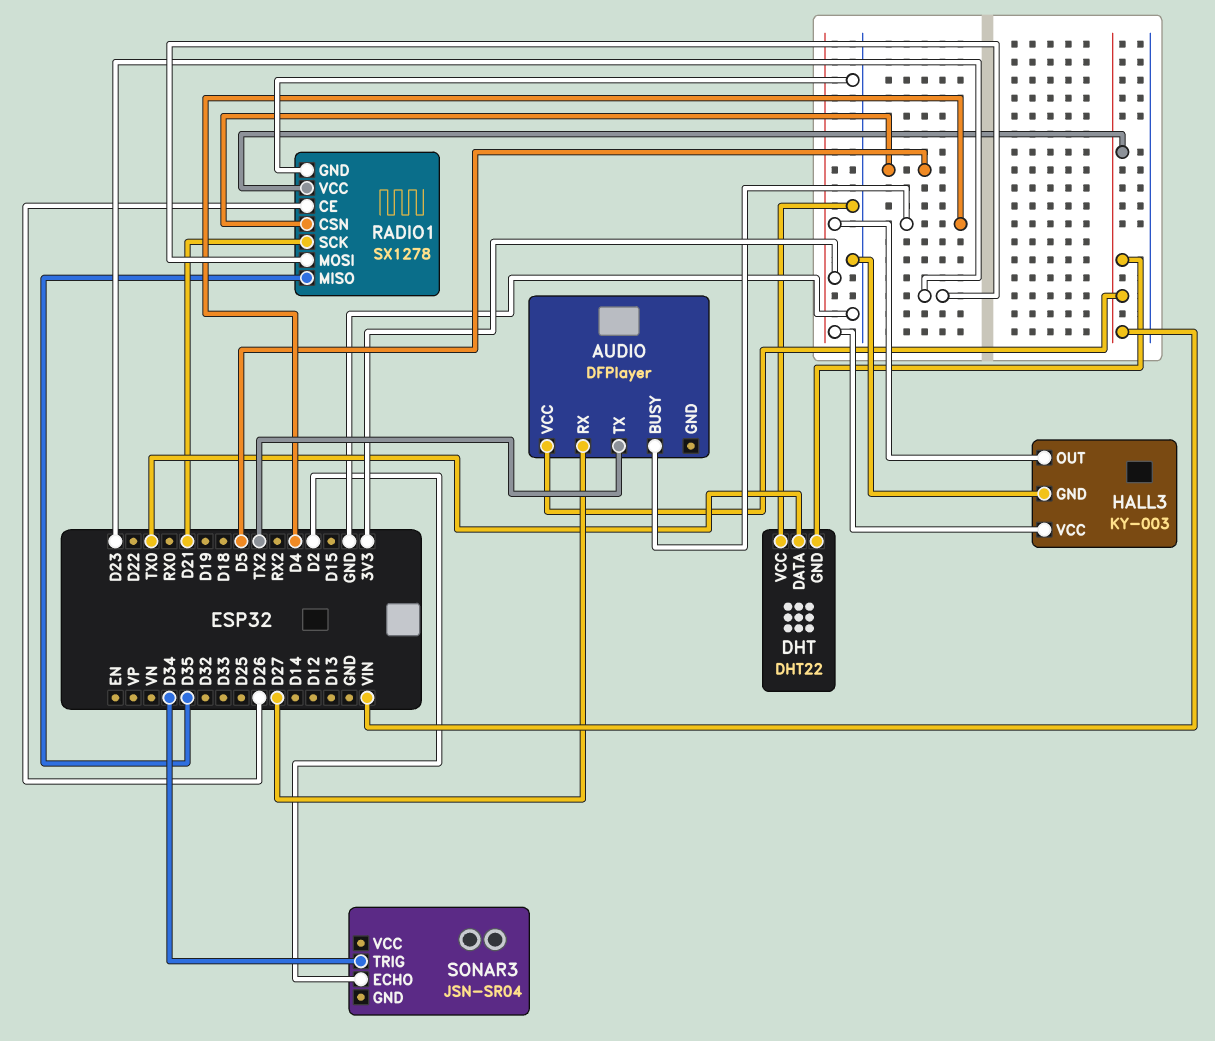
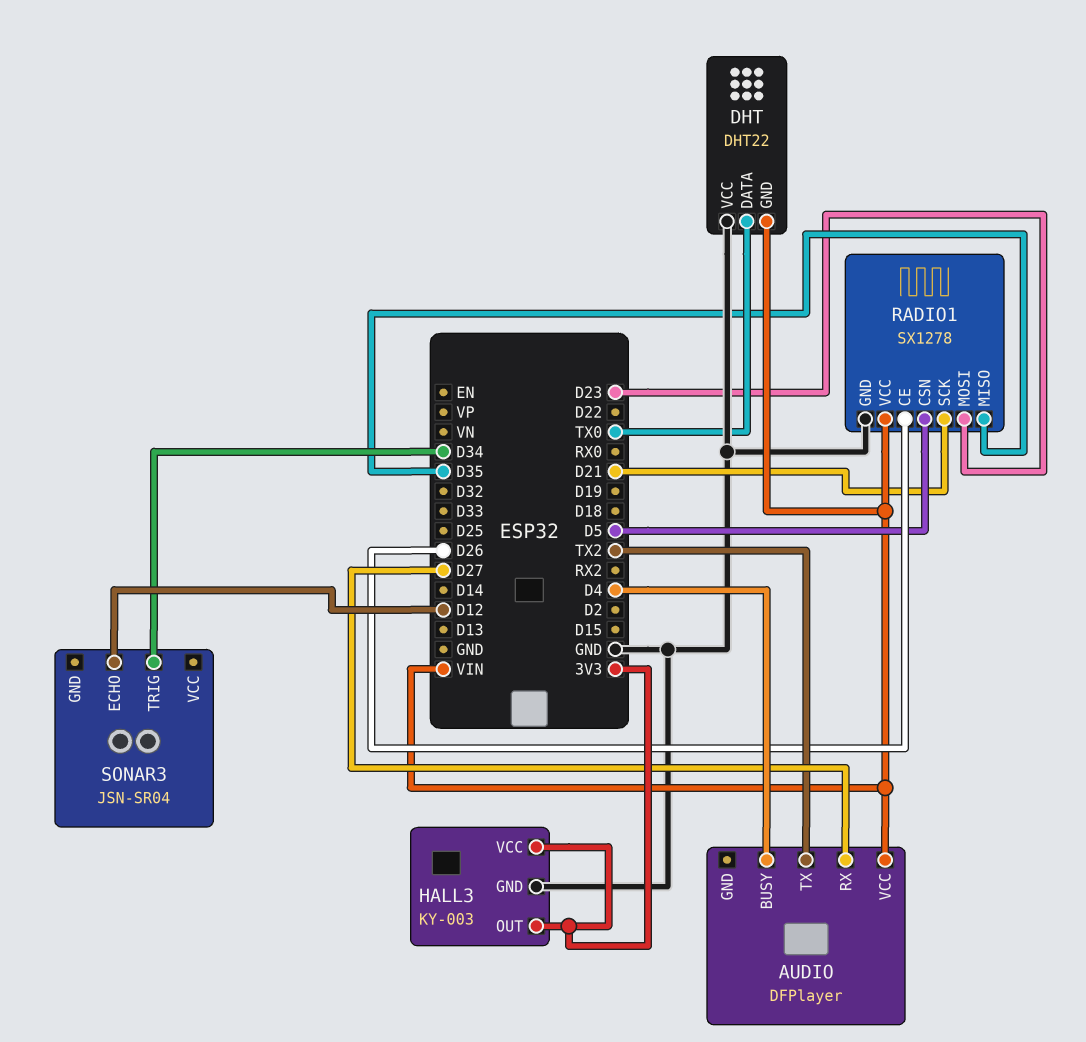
SONAR3 pin ECHO: D2 -> D12

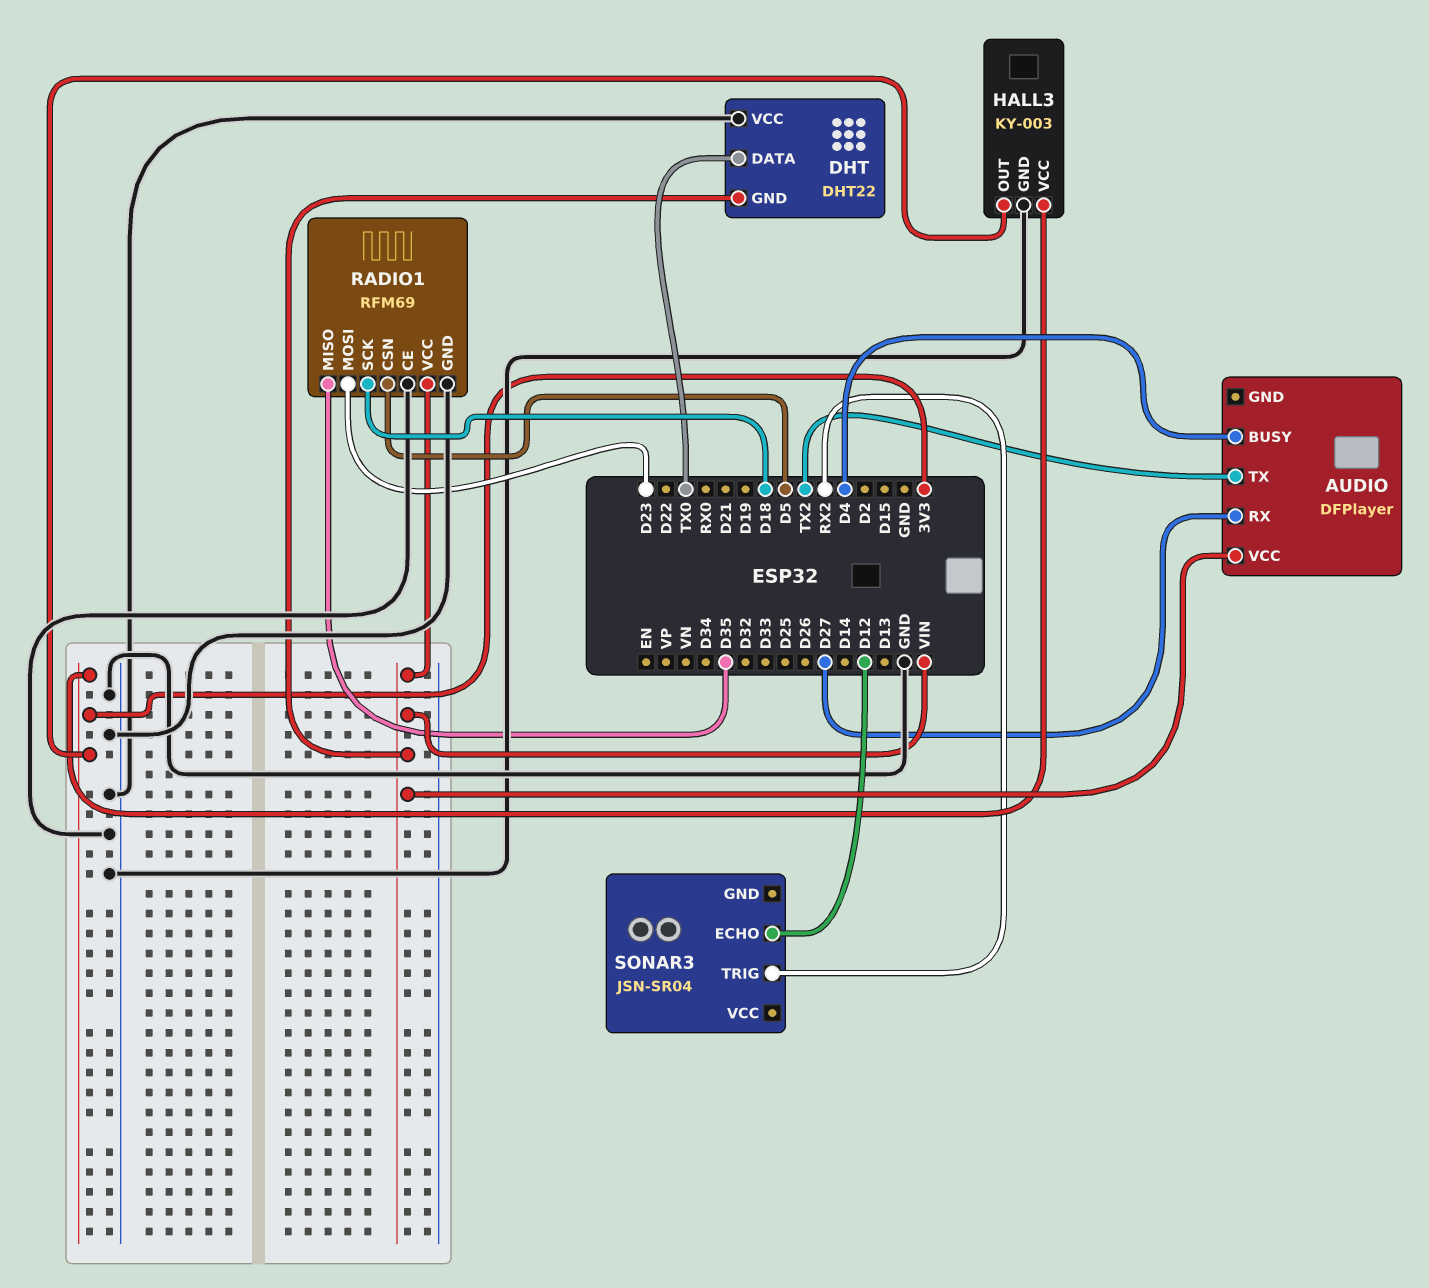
RADIO1: SX1278 -> RFM69
RADIO1 pin CE: D26 -> GND
RADIO1 pin SCK: D21 -> D18
SONAR3 pin TRIG: D34 -> RX2

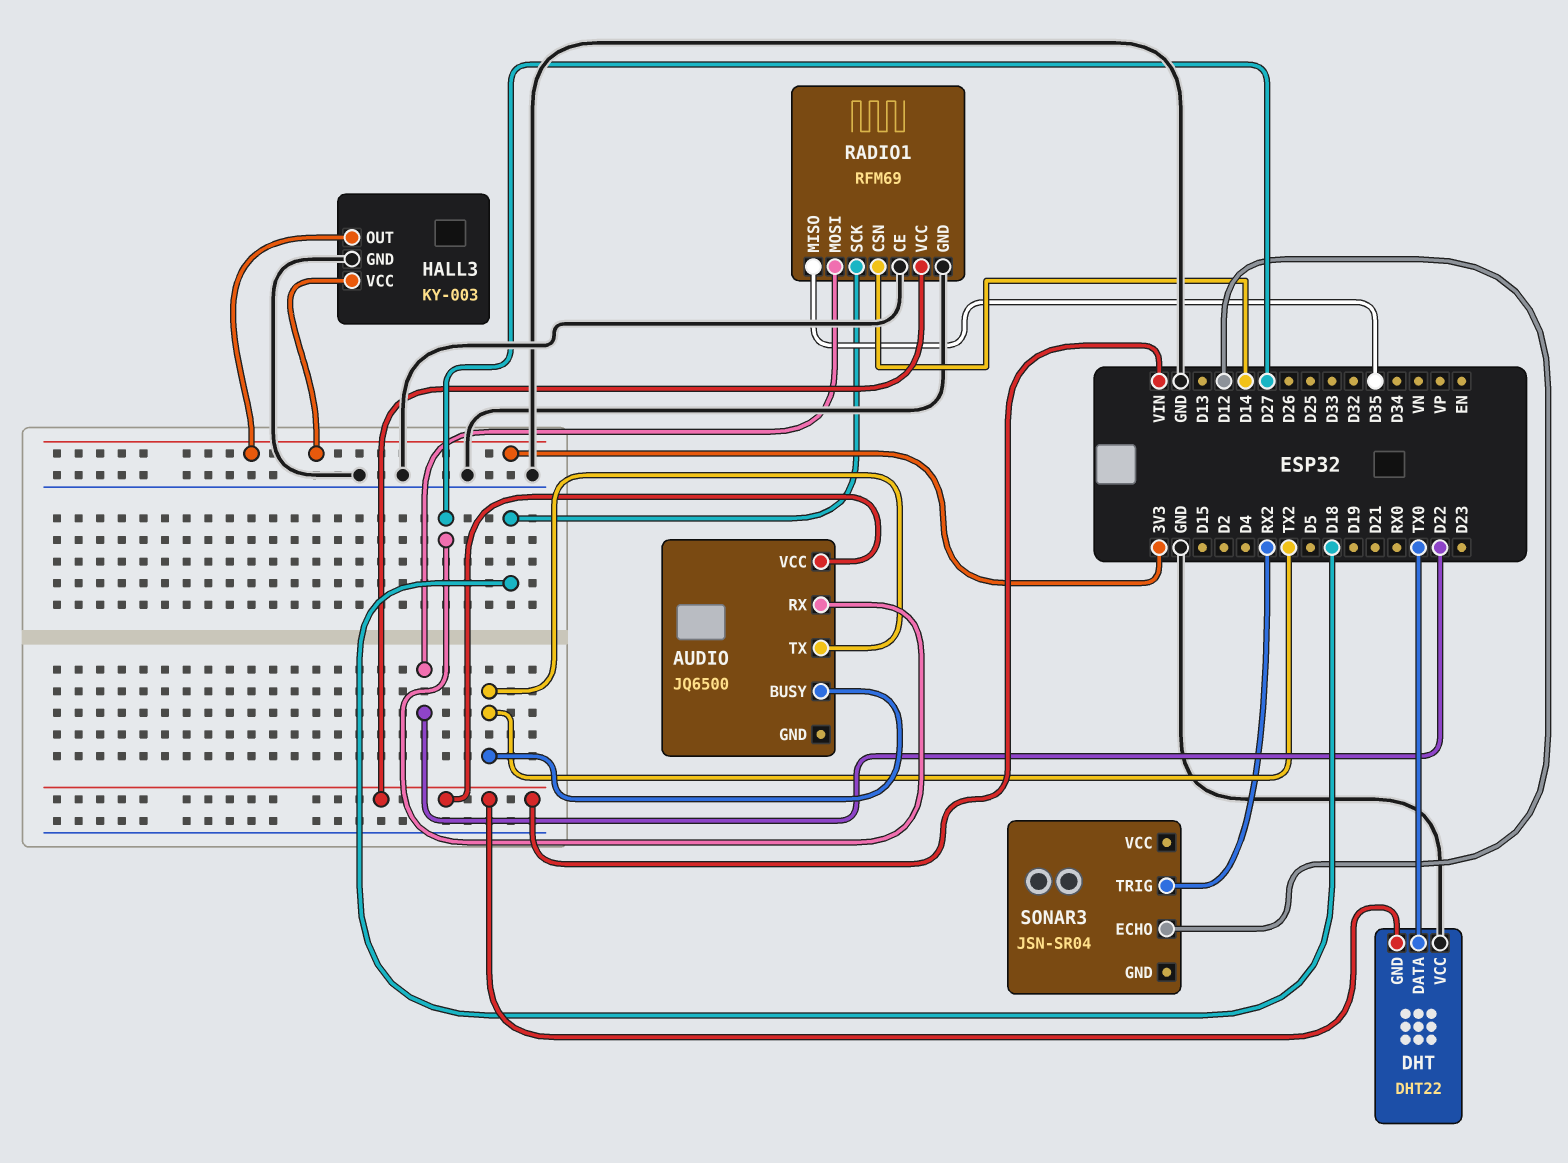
AUDIO: DFPlayer -> JQ6500
AUDIO pin BUSY: D4 -> TX2
RADIO1 pin CSN: D5 -> D14
RADIO1 pin MOSI: D23 -> D22

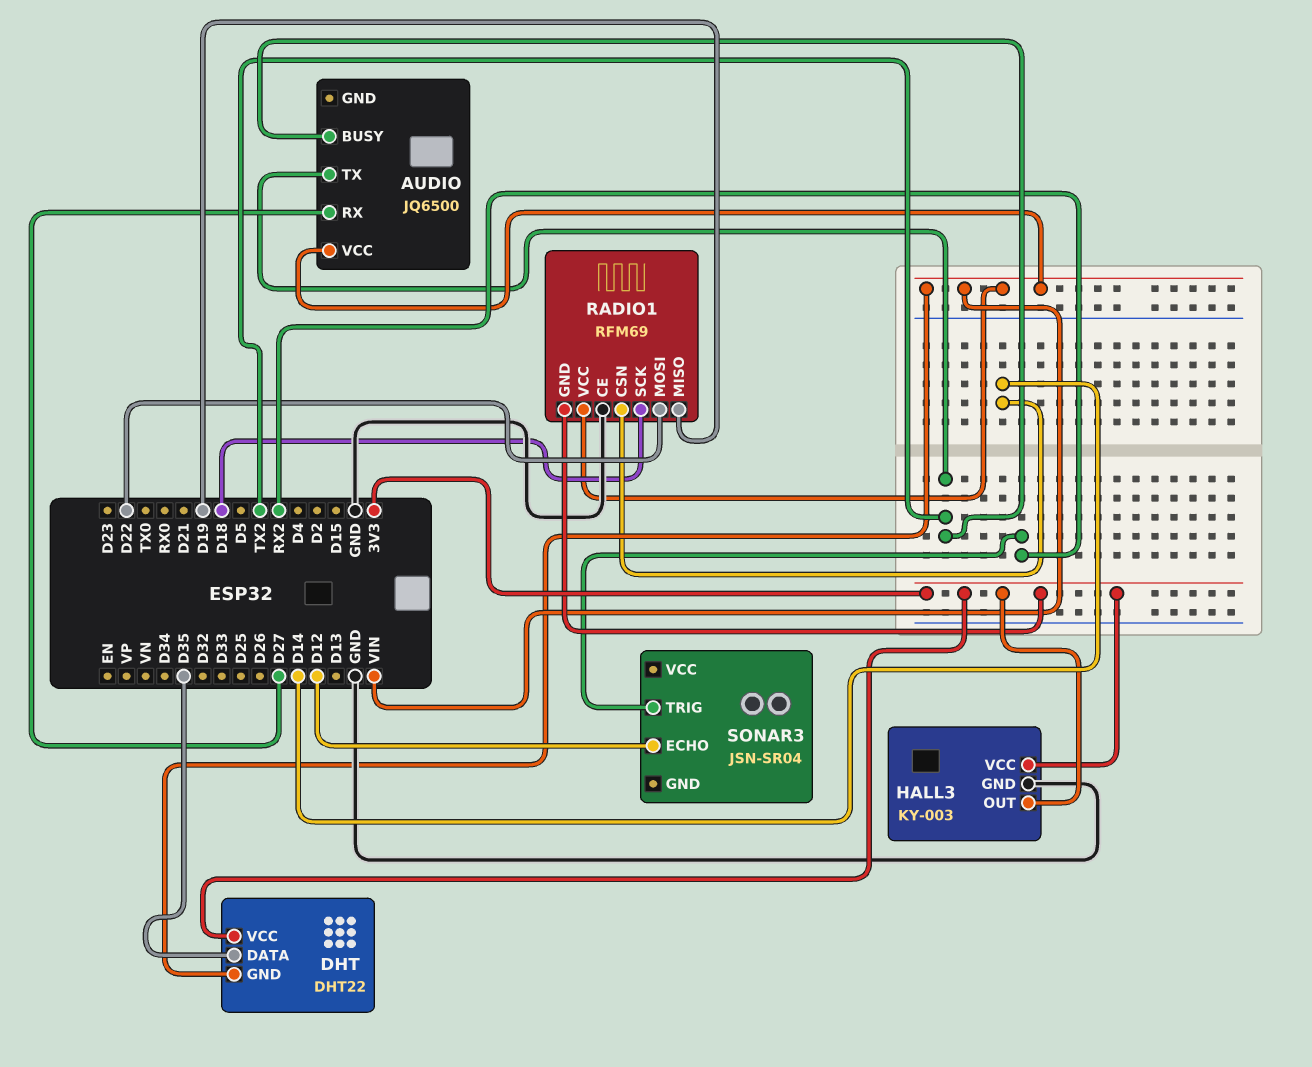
DHT pin DATA: TX0 -> D35
DHT pin VCC: GND -> 3V3
RADIO1 pin GND: GND -> 3V3
RADIO1 pin MISO: D35 -> D19

